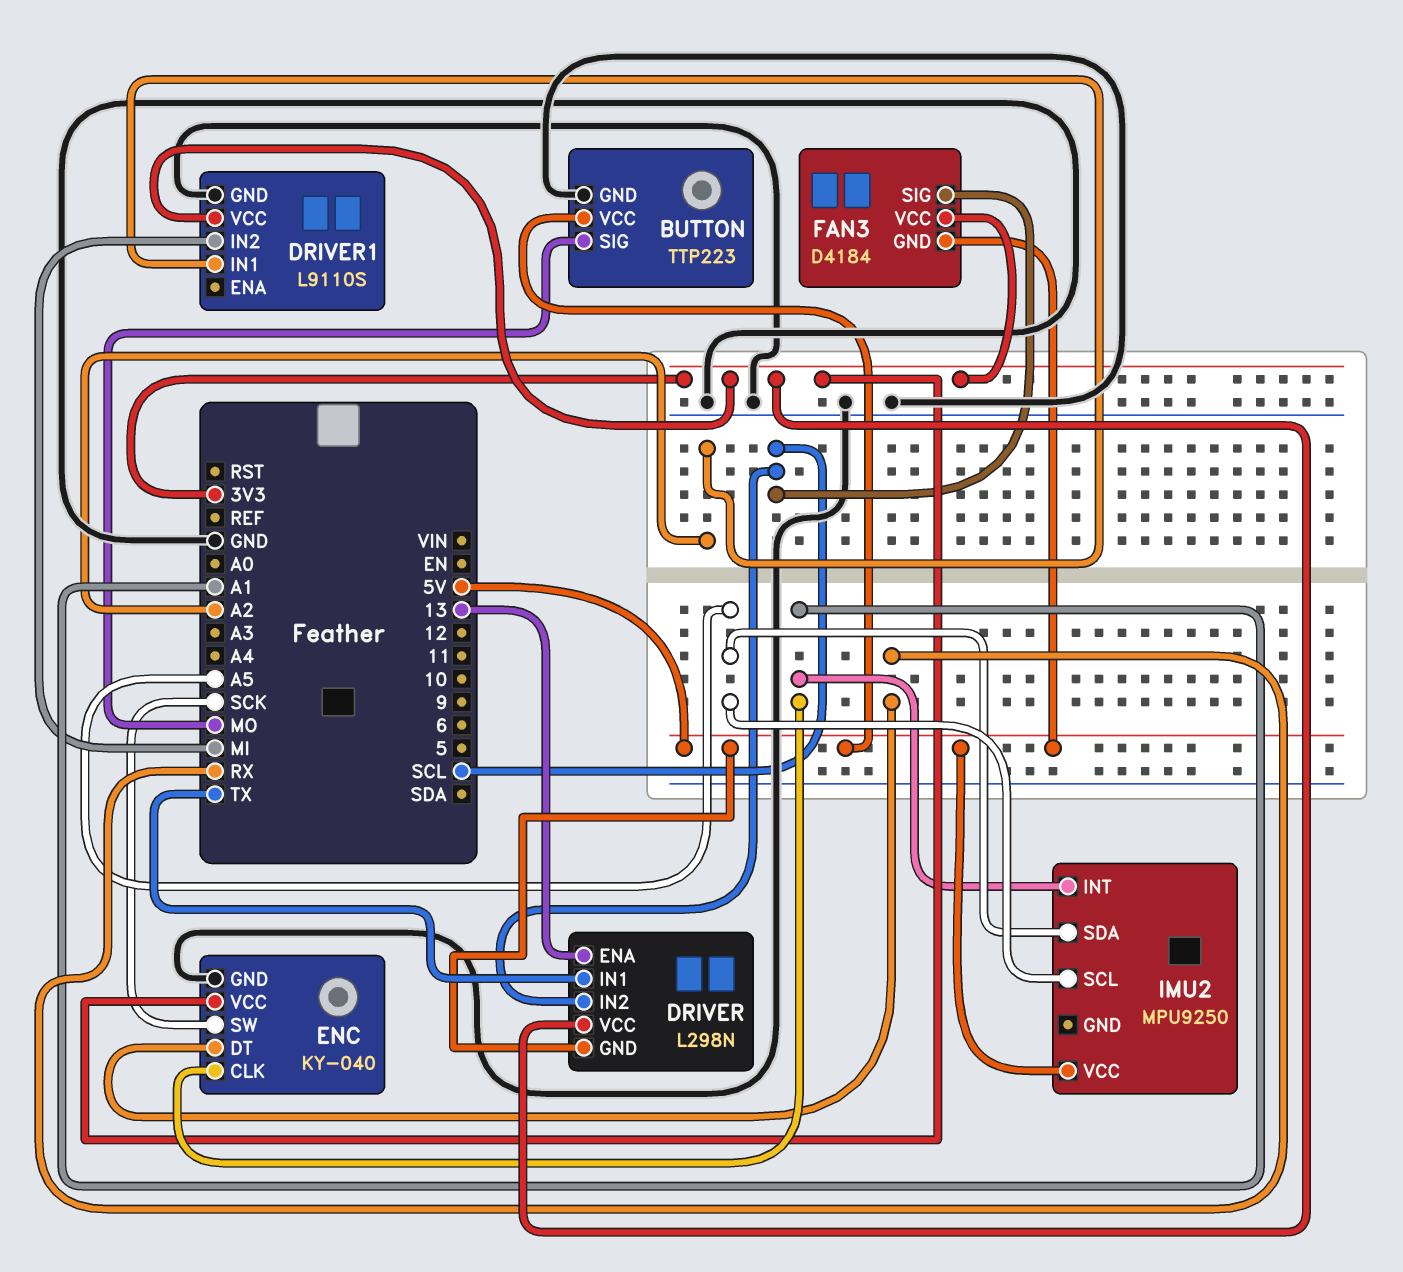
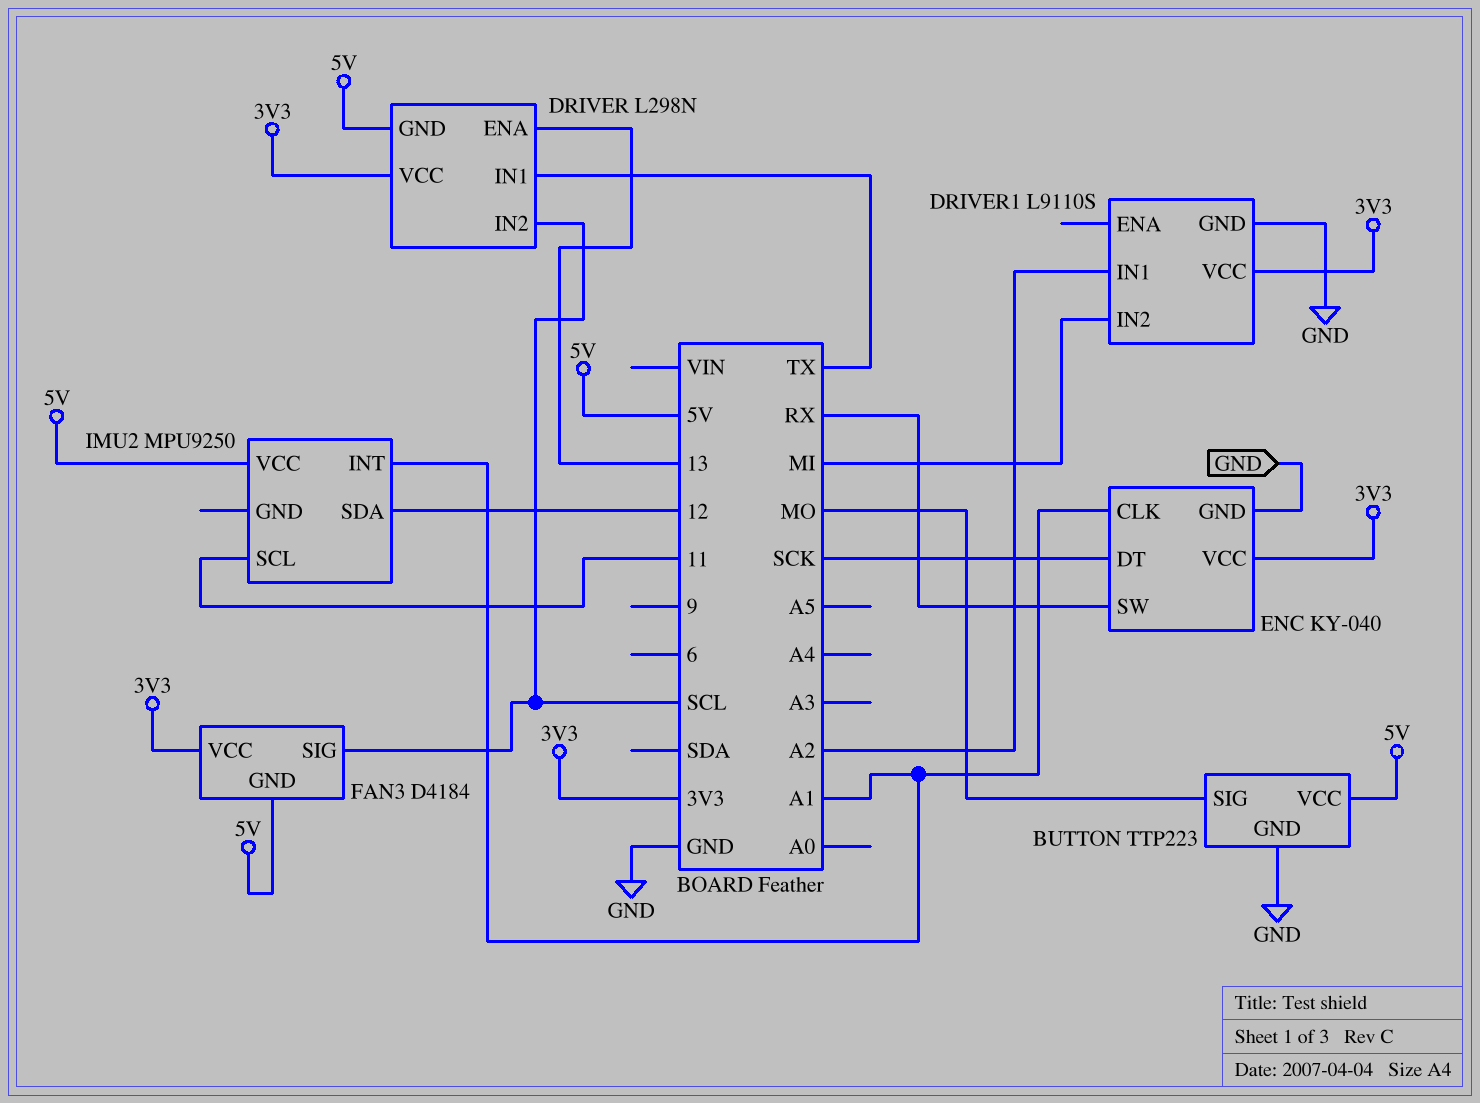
ENC pin DT: RX -> SCK
ENC pin SW: SCK -> RX
IMU2 pin SCL: A5 -> 11
IMU2 pin SDA: A5 -> 12

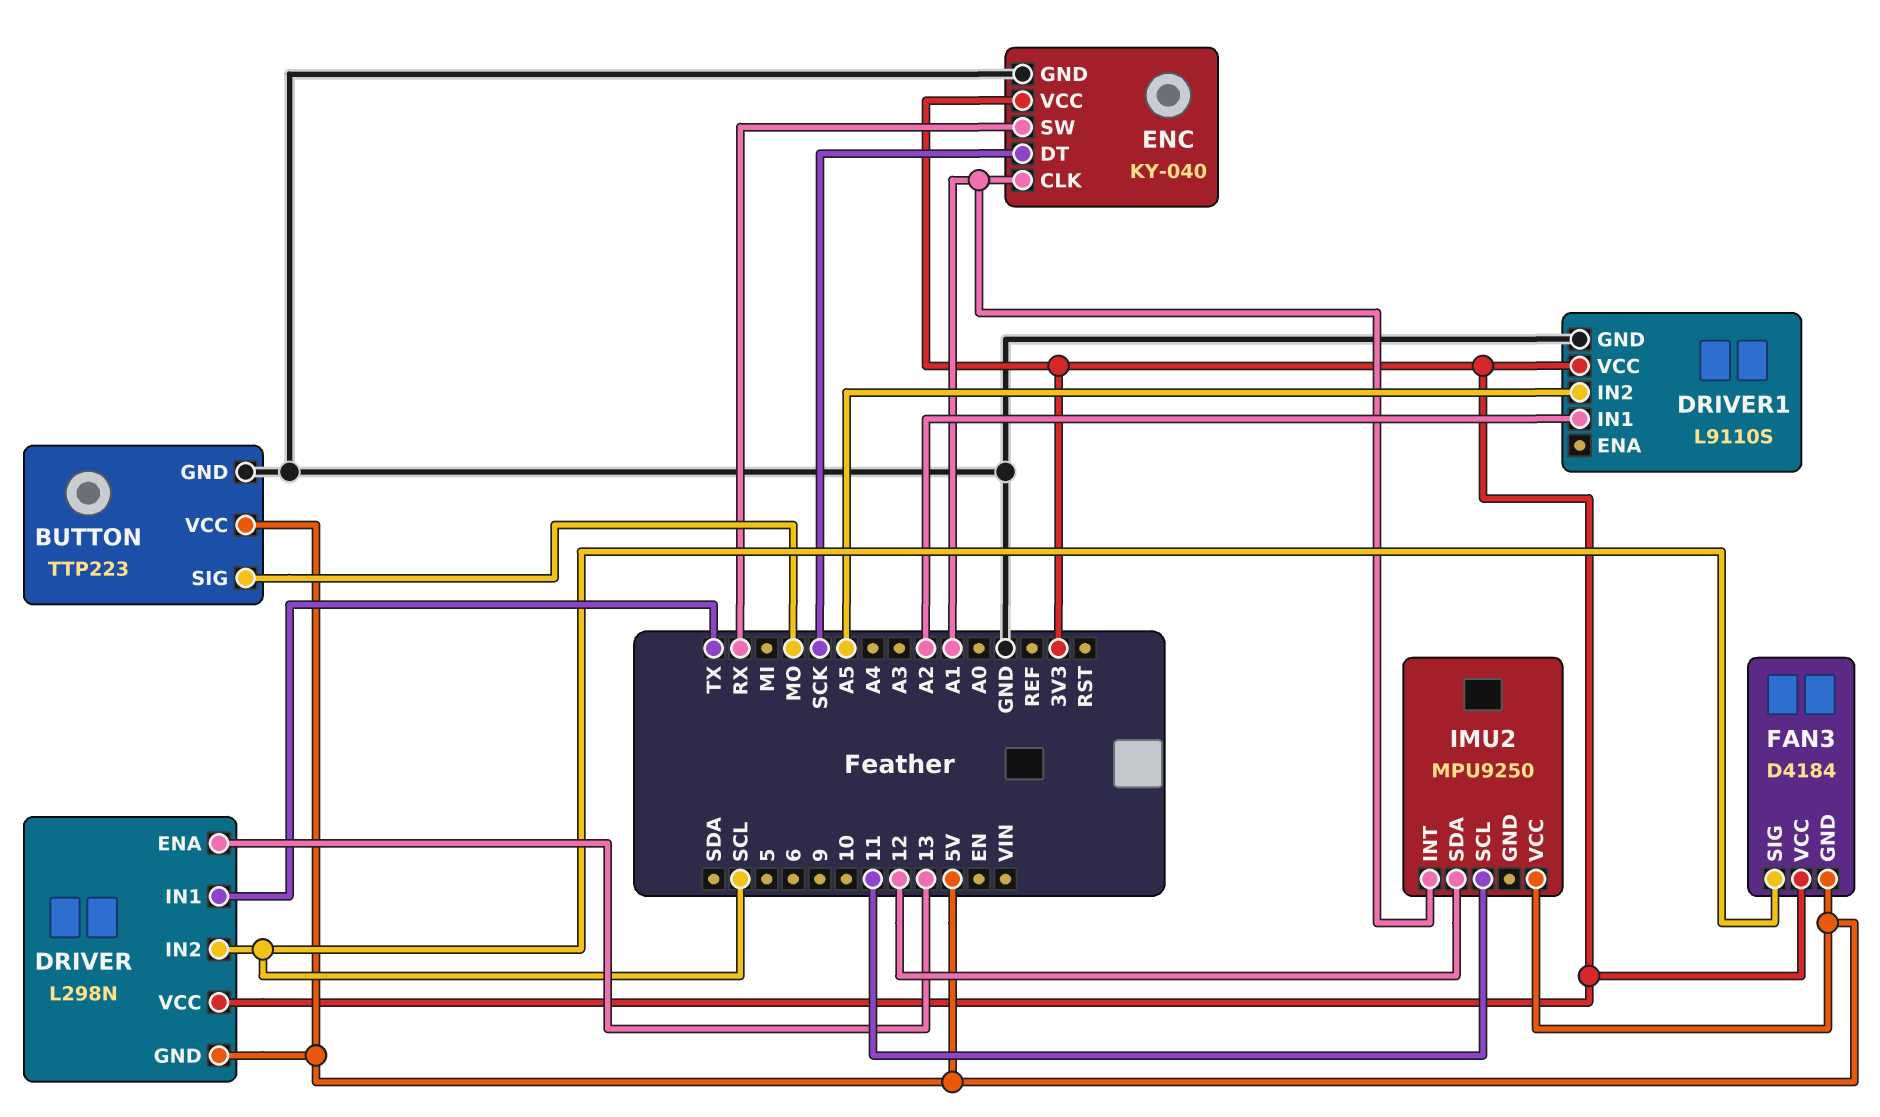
DRIVER1 pin IN2: MI -> A5

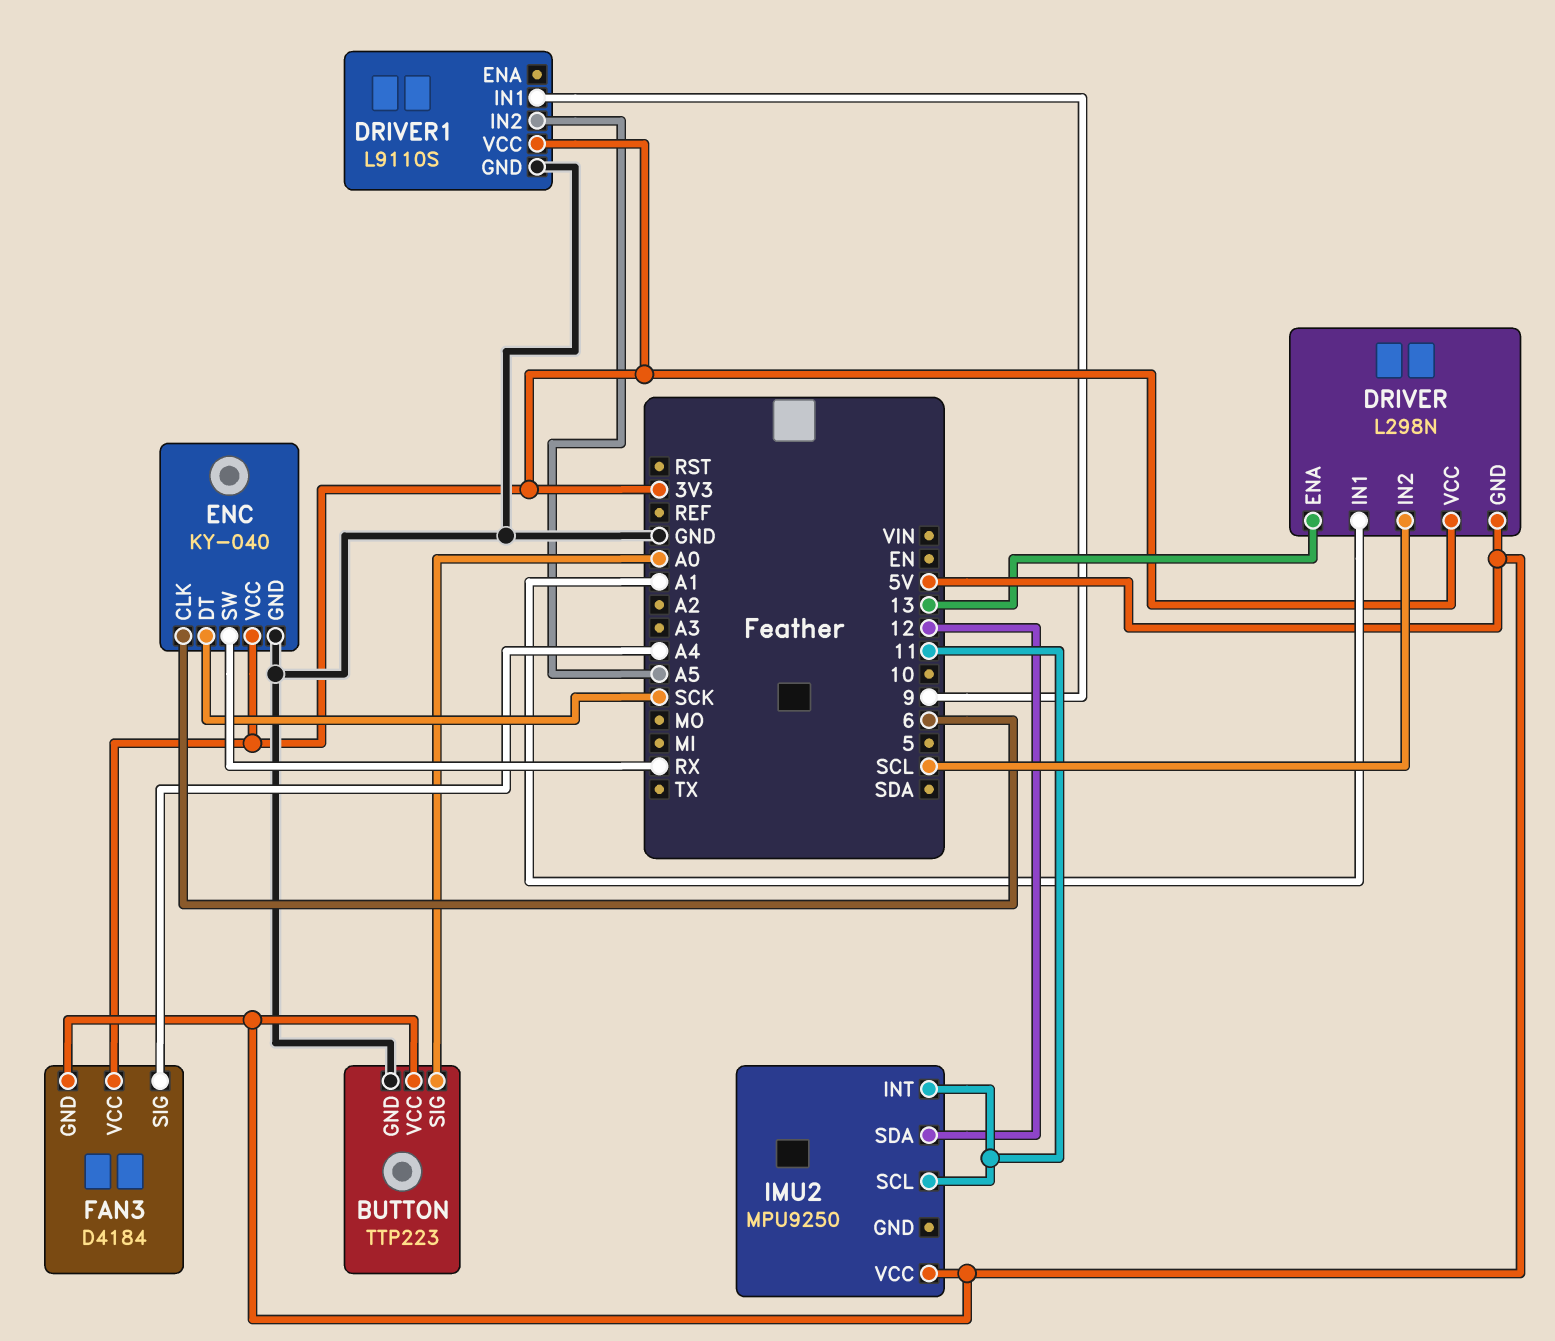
BUTTON pin SIG: MO -> A0
DRIVER pin IN1: TX -> A1
DRIVER1 pin IN1: A2 -> 9
ENC pin CLK: A1 -> 6
FAN3 pin SIG: SCL -> A4
IMU2 pin INT: A1 -> 11

